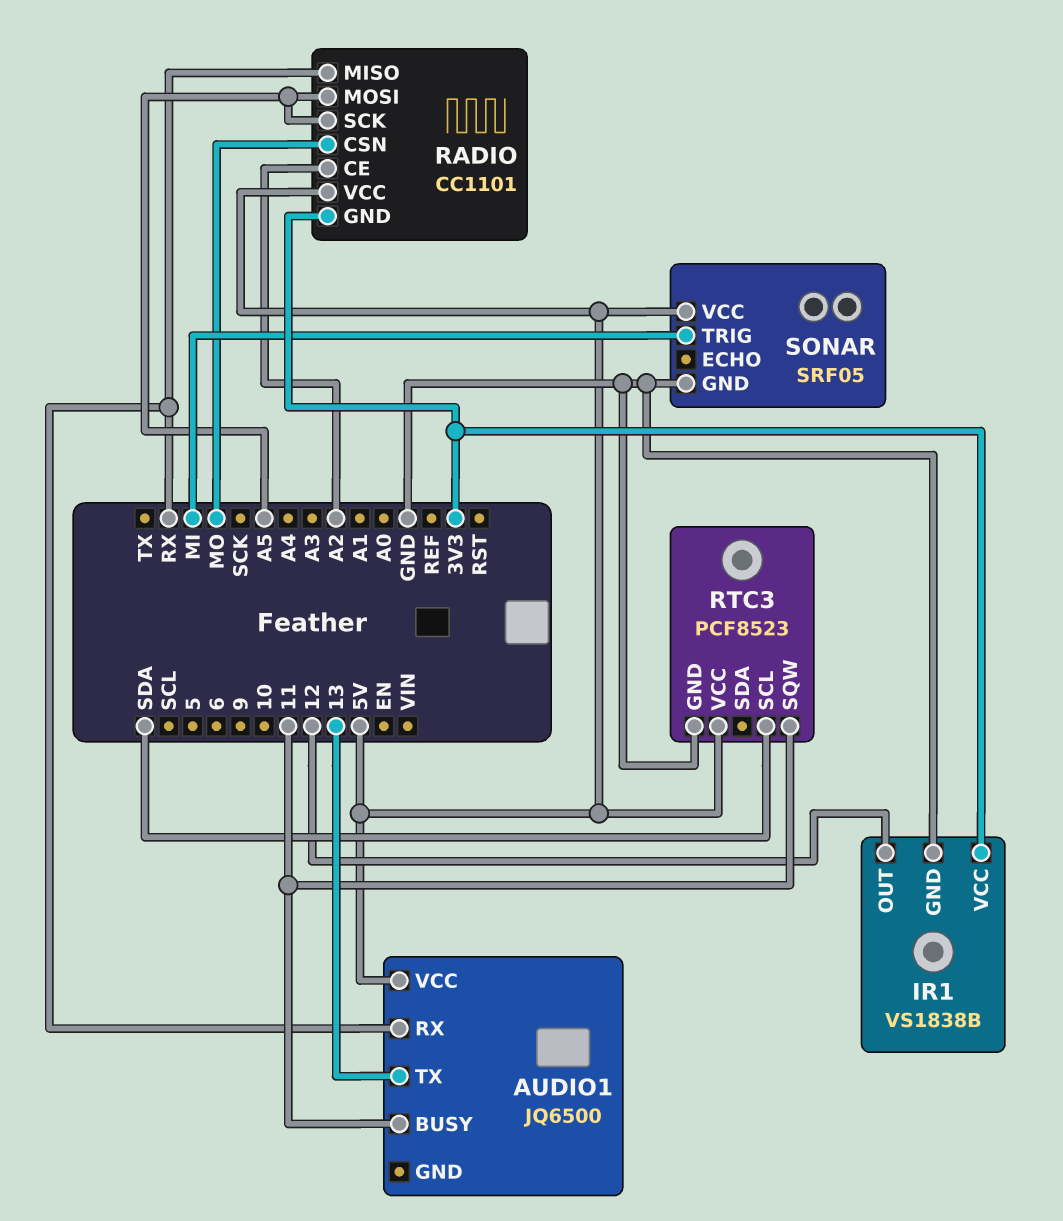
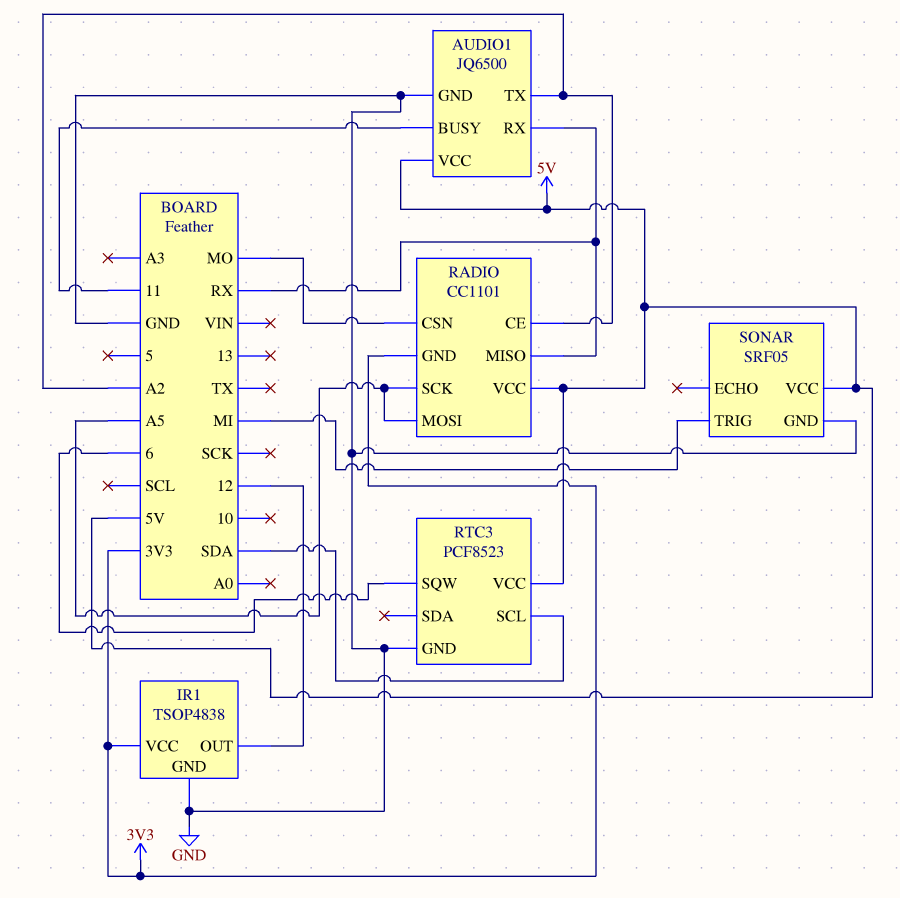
AUDIO1 pin GND: none -> GND
AUDIO1 pin TX: 13 -> A2
IR1: VS1838B -> TSOP4838
RTC3 pin SQW: 11 -> 6

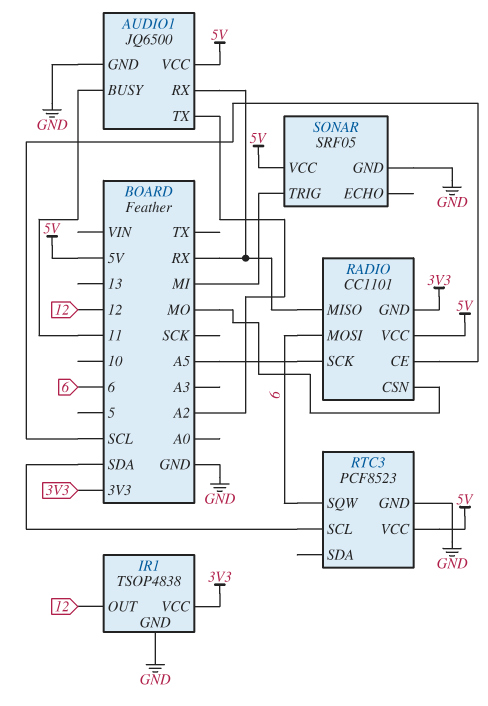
RADIO pin CE: A2 -> SCL
RADIO pin MOSI: A5 -> 6

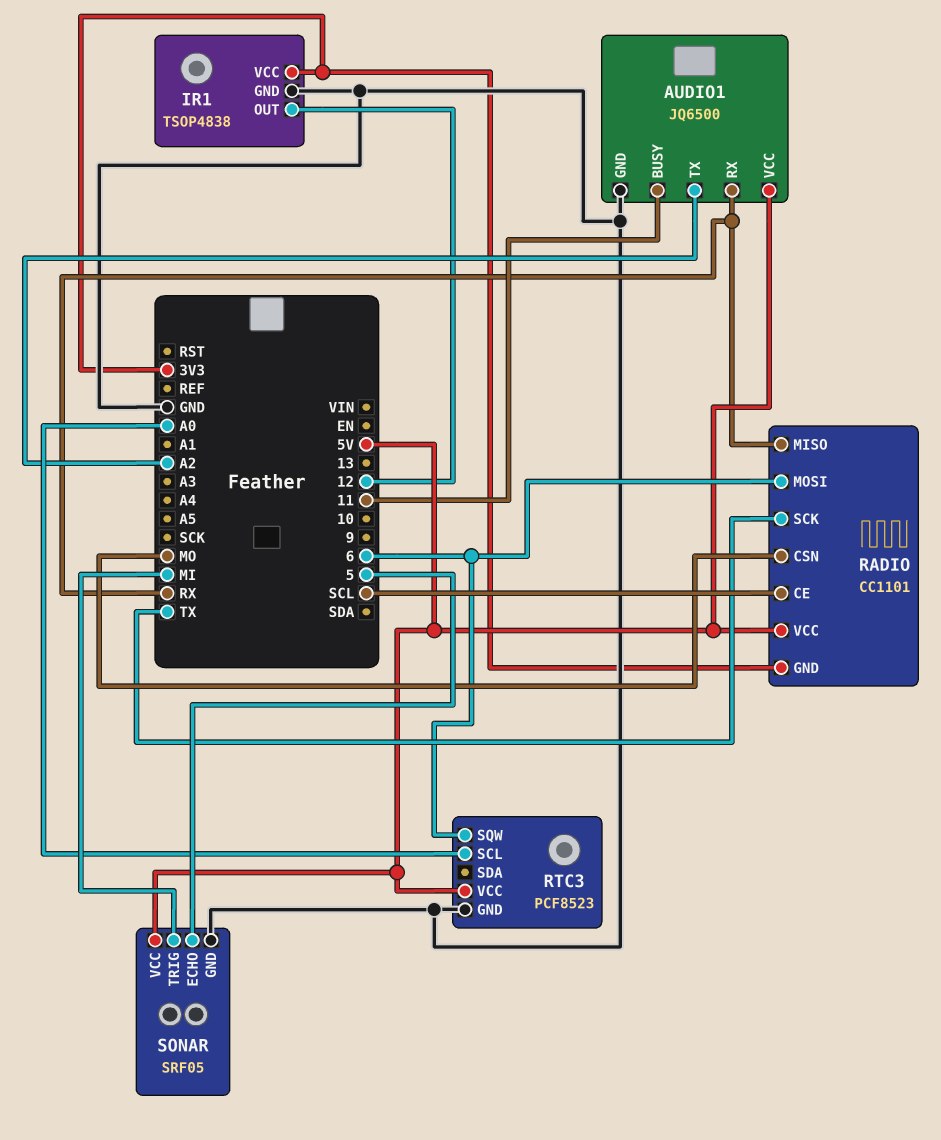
RADIO pin SCK: A5 -> TX
RTC3 pin SCL: SDA -> A0
SONAR pin ECHO: none -> 5

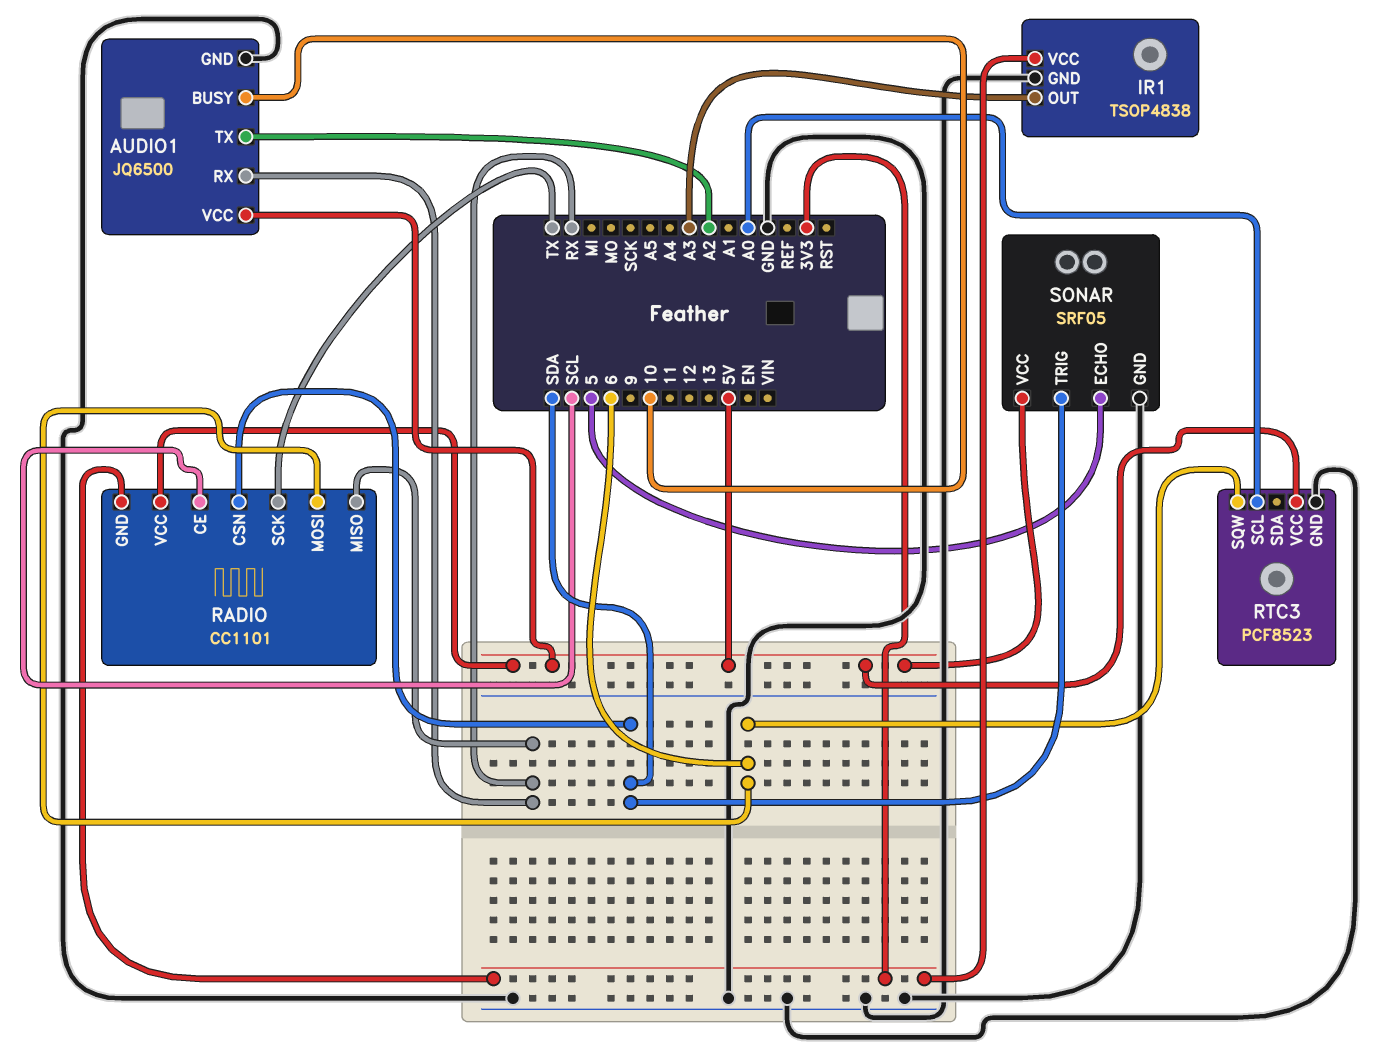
AUDIO1 pin BUSY: 11 -> 10
IR1 pin OUT: 12 -> A3
RADIO pin CSN: MO -> SDA
SONAR pin TRIG: MI -> SDA

